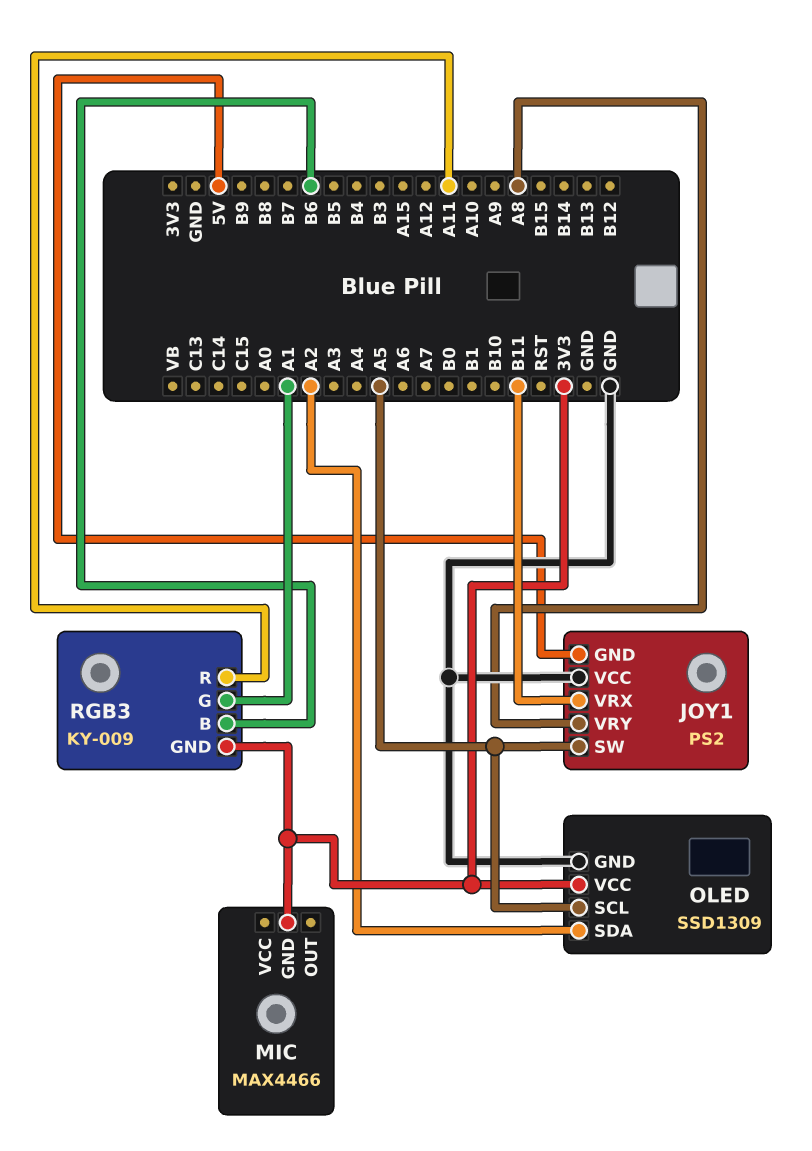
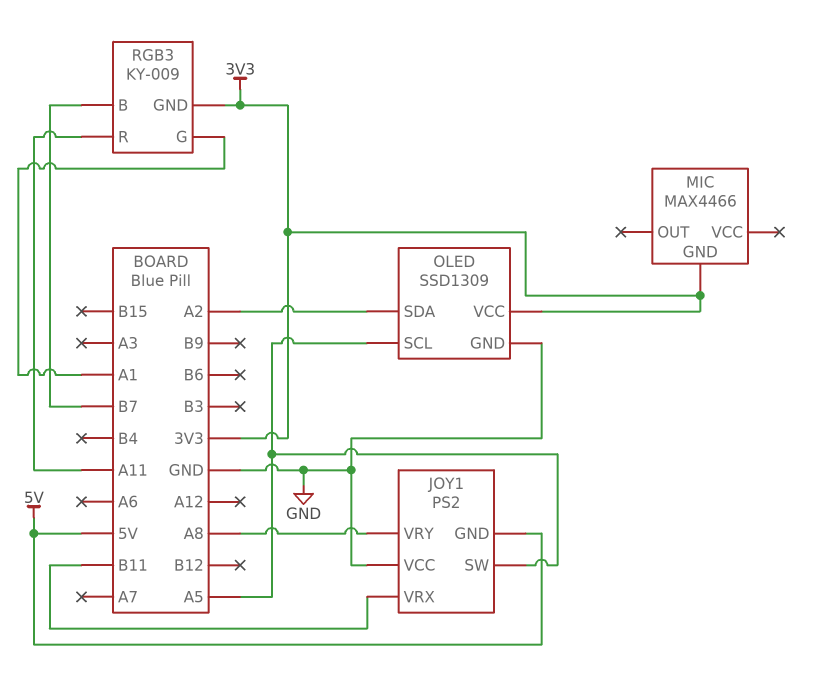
RGB3 pin B: B6 -> B7

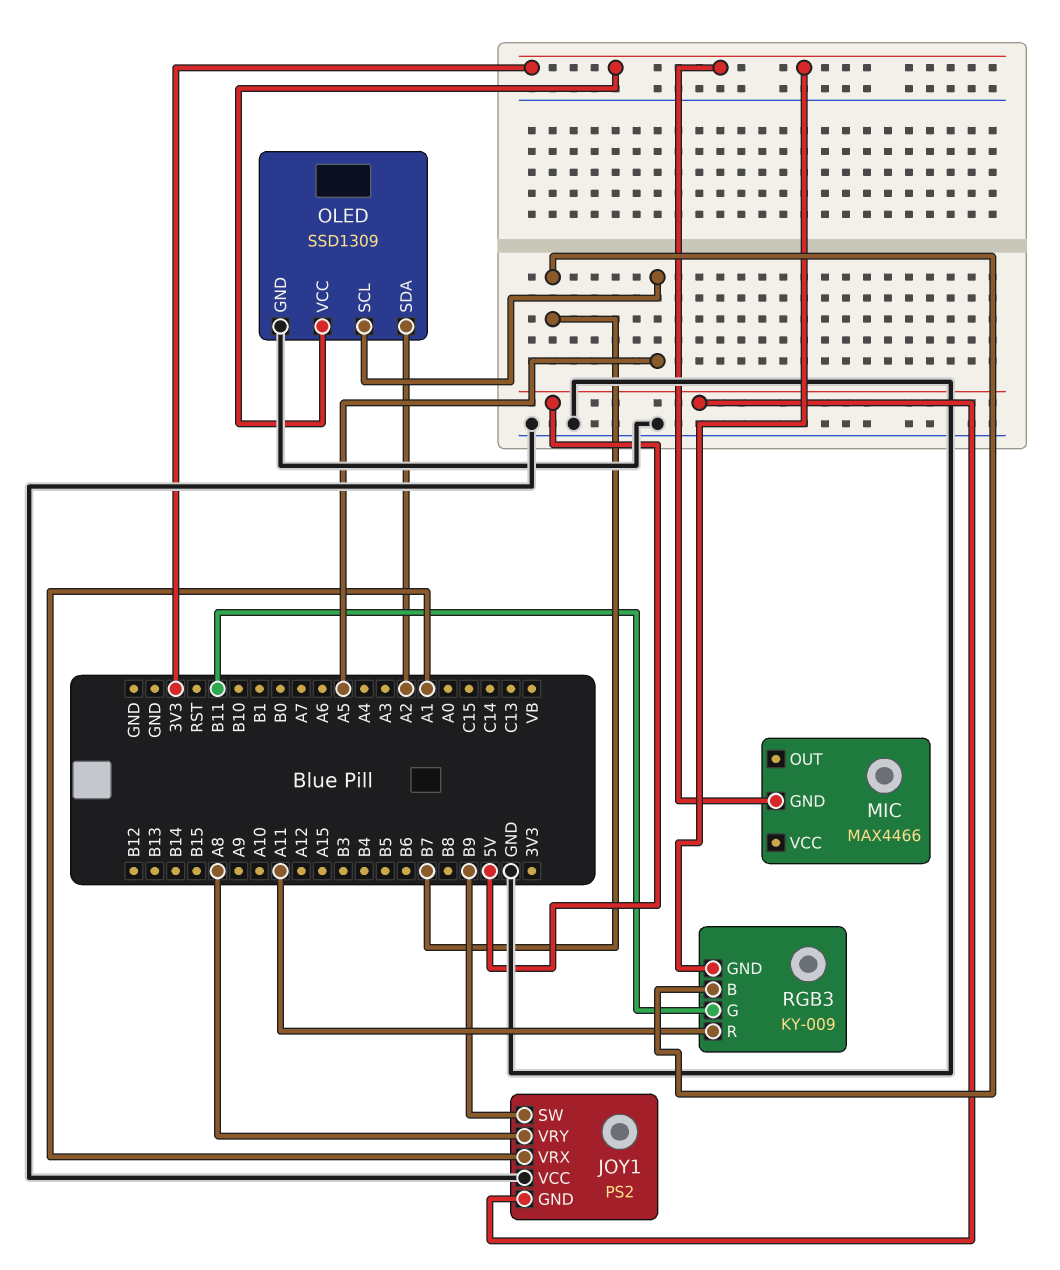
JOY1 pin SW: A5 -> B9
JOY1 pin VRX: B11 -> A1
RGB3 pin G: A1 -> B11

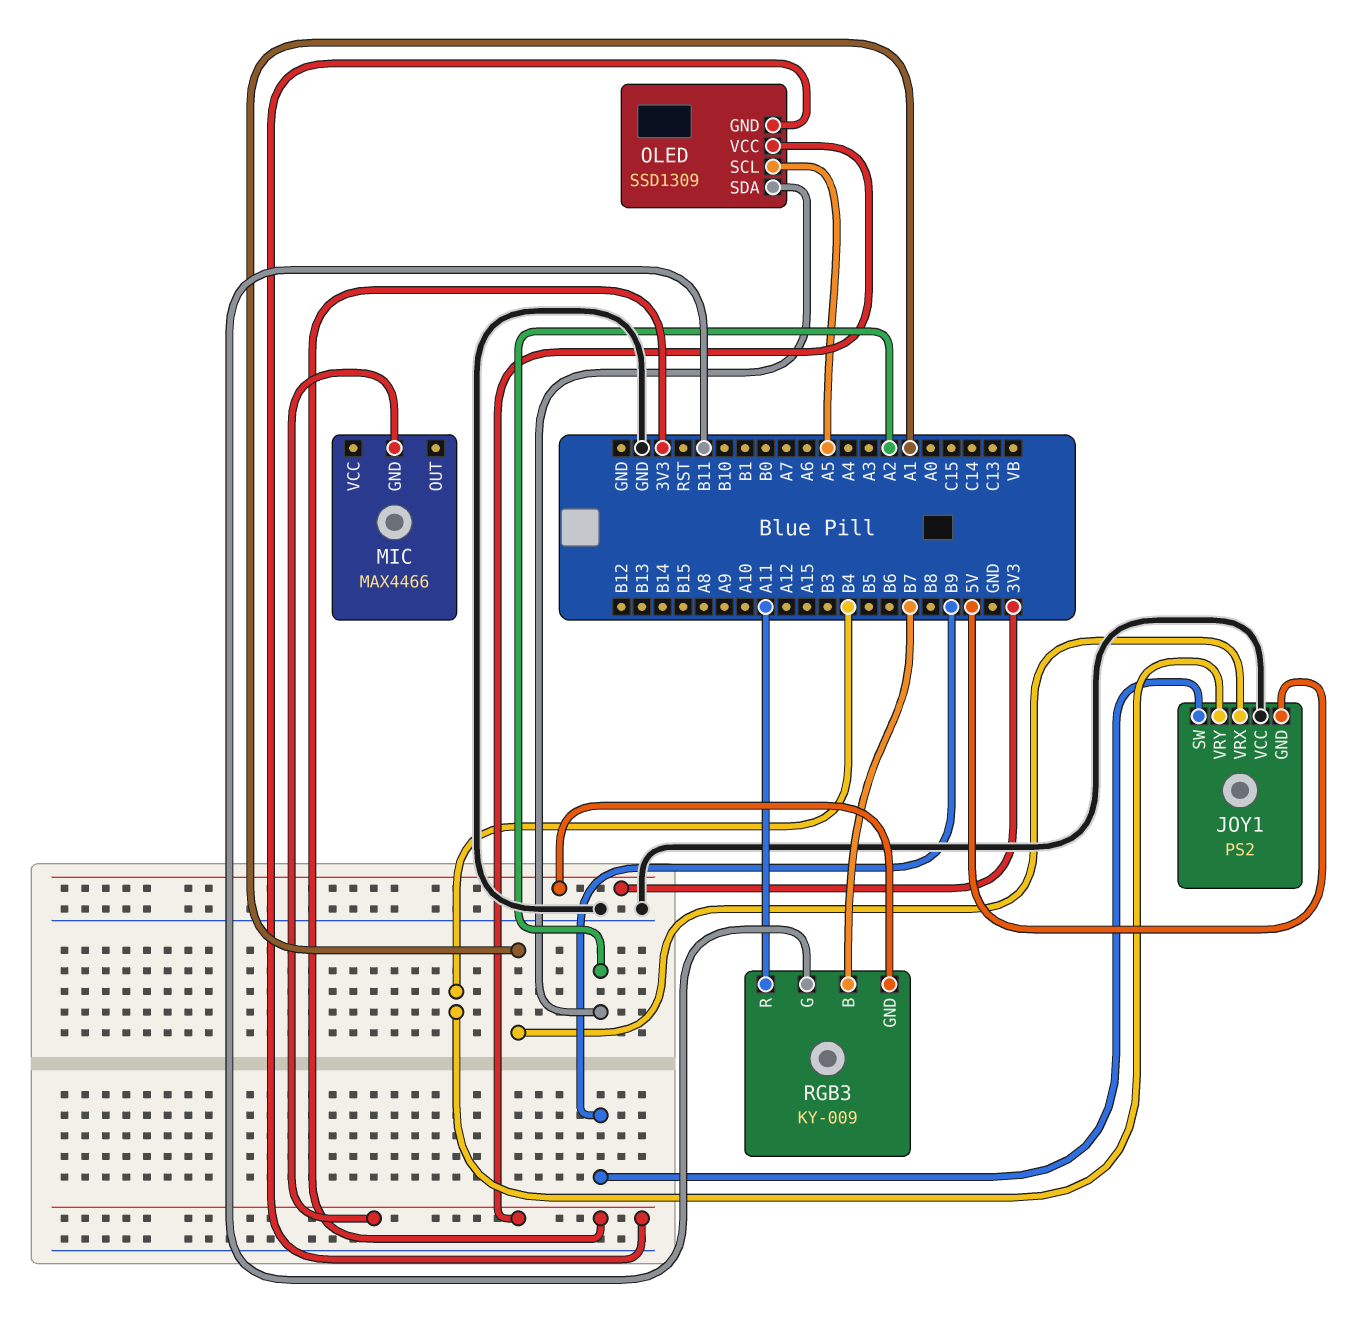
JOY1 pin VRY: A8 -> B4
OLED pin GND: GND -> 3V3

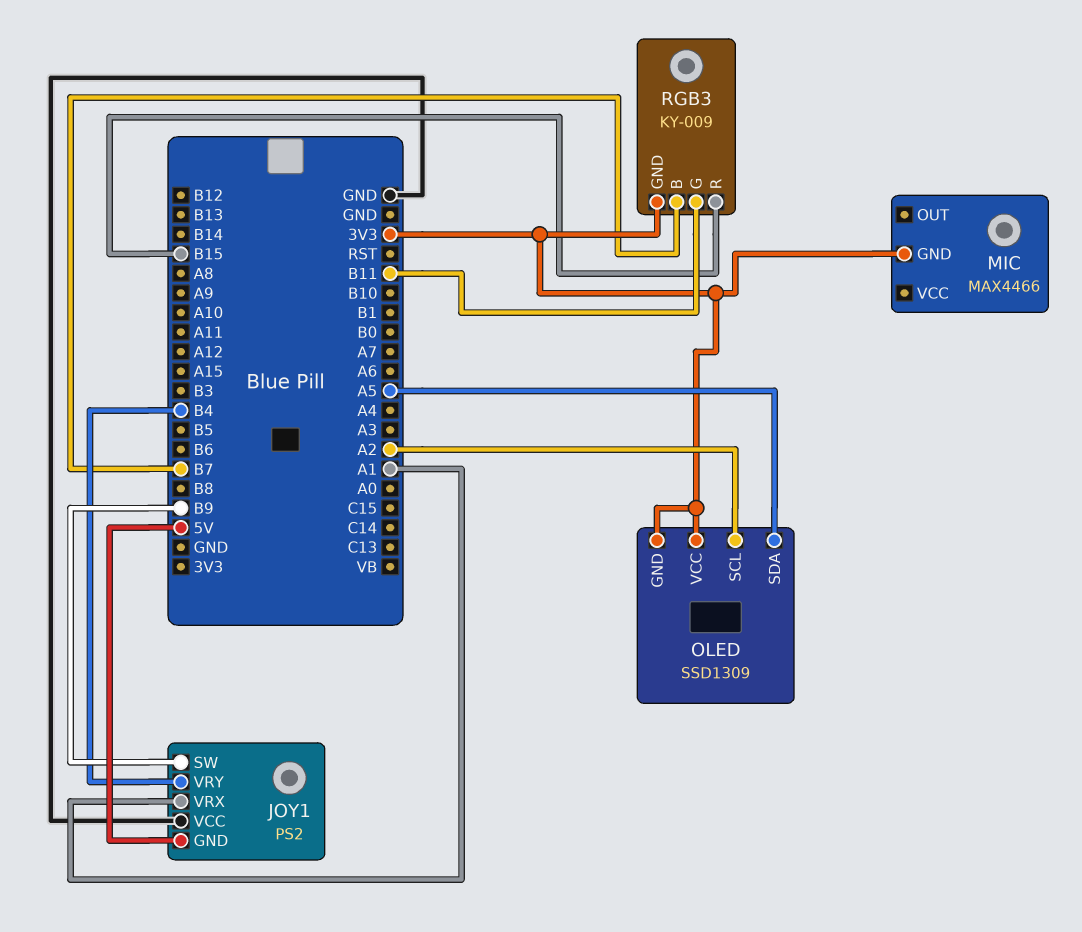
OLED pin SCL: A5 -> A2
OLED pin SDA: A2 -> A5
RGB3 pin R: A11 -> B15

